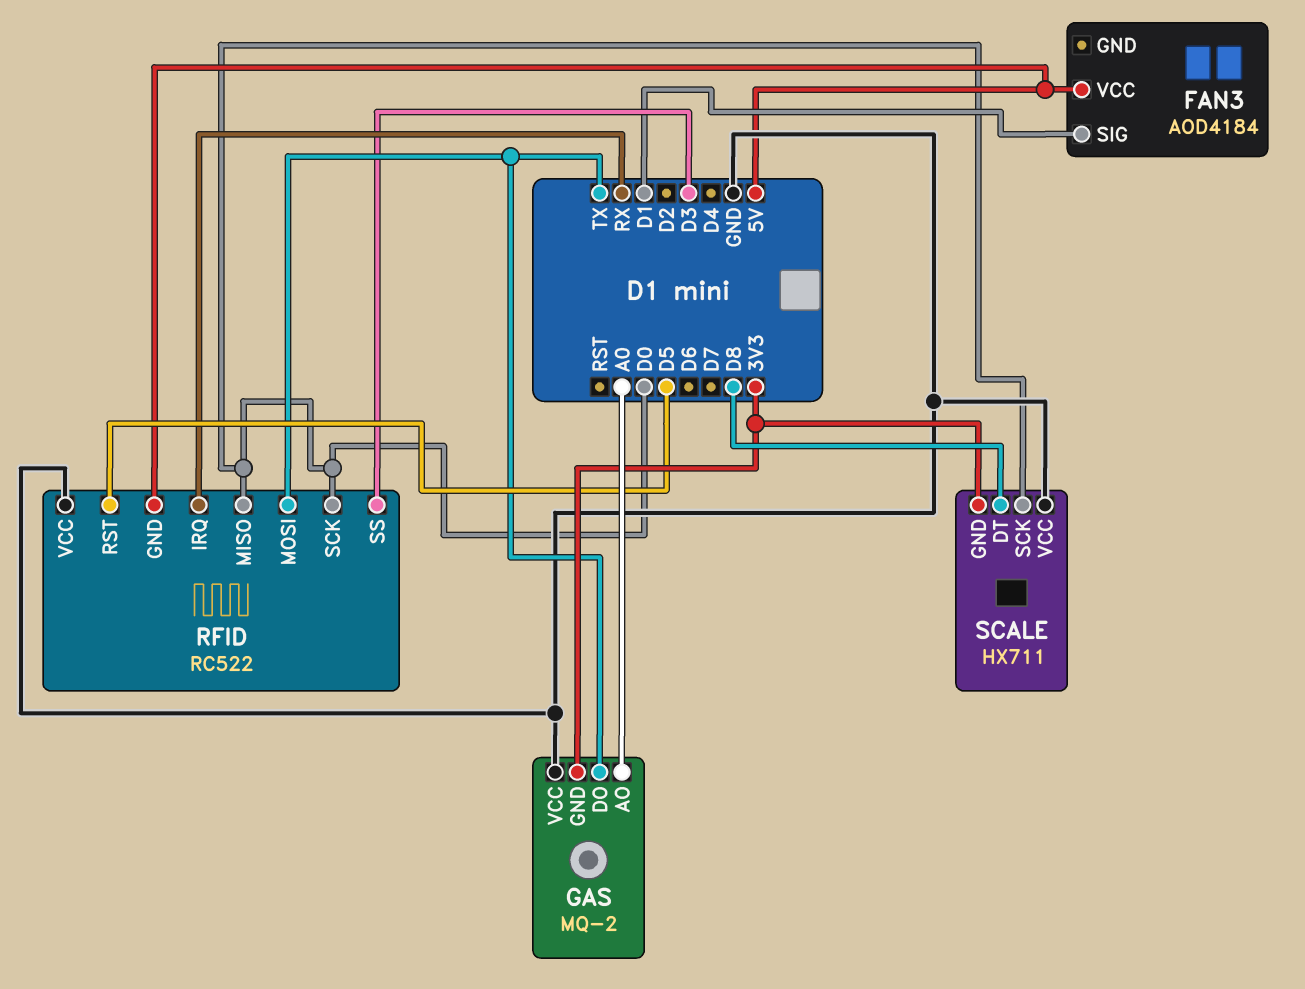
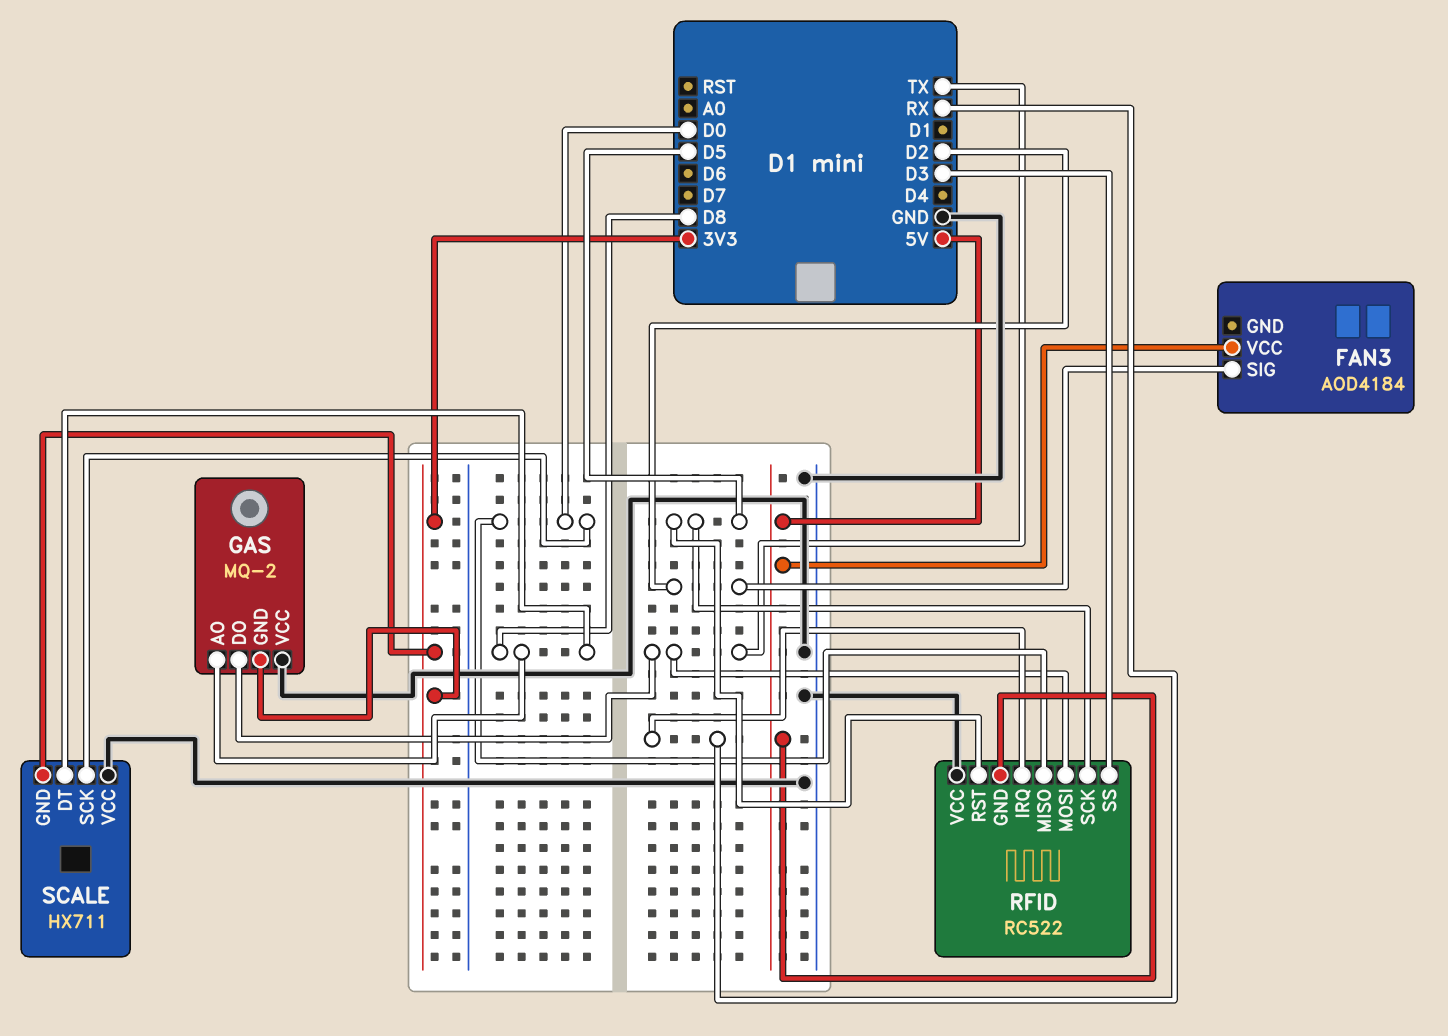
FAN3 pin SIG: D1 -> D2
GAS pin AO: A0 -> D8
RFID pin SCK: D0 -> D5

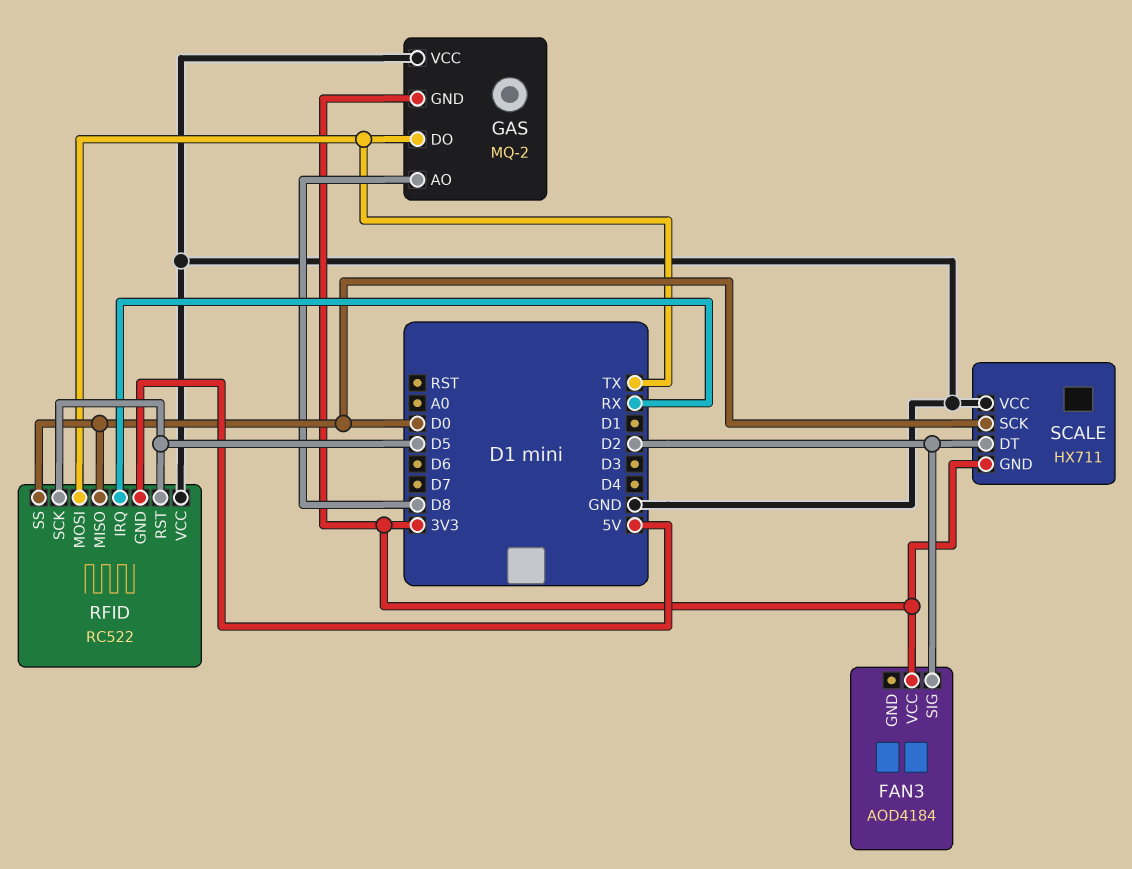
FAN3 pin VCC: 5V -> 3V3
RFID pin SS: D3 -> D0
SCALE pin DT: D8 -> D2

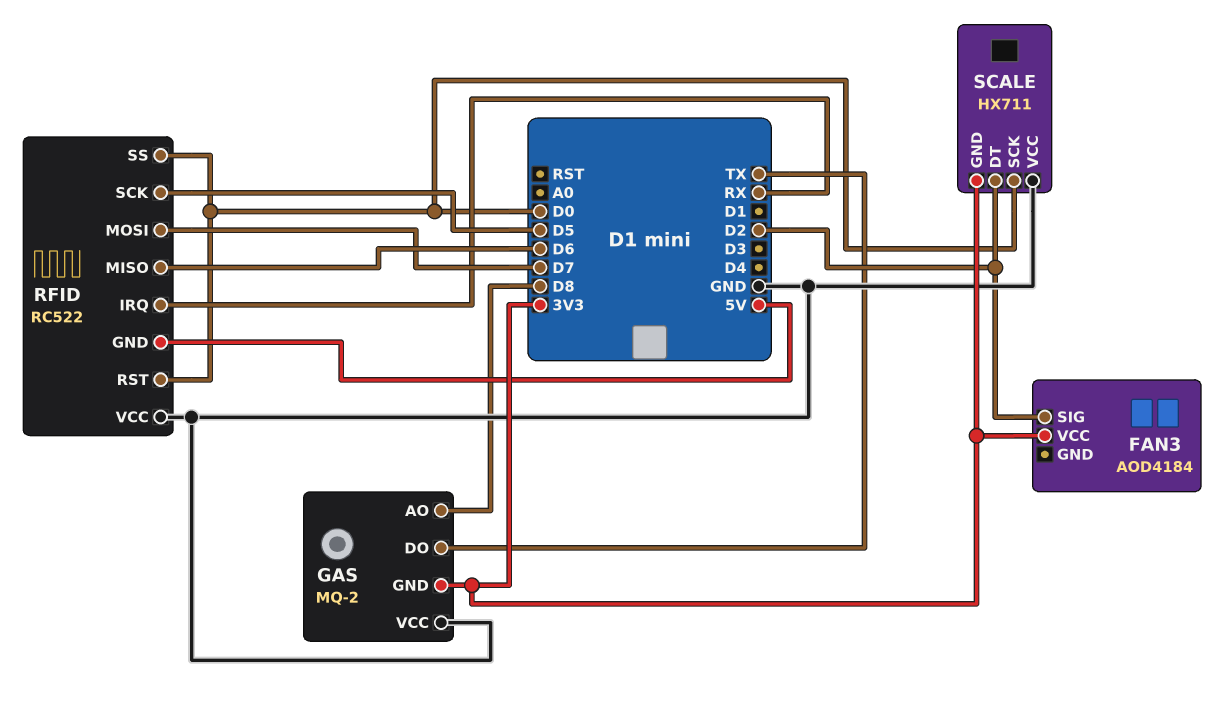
RFID pin MISO: D0 -> D6
RFID pin MOSI: TX -> D7
RFID pin RST: D5 -> D0

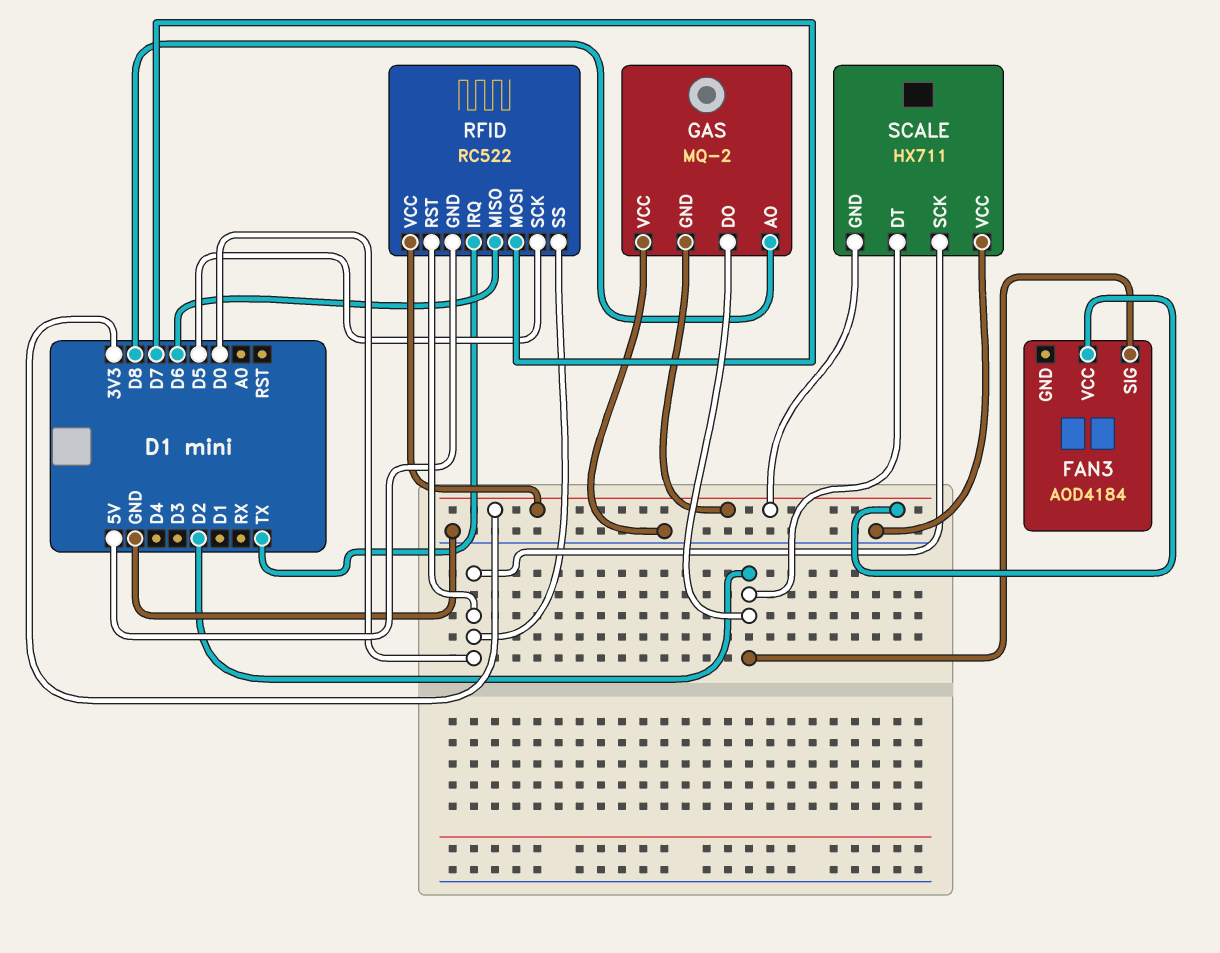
GAS pin DO: TX -> D2
RFID pin IRQ: RX -> TX
RFID pin VCC: GND -> 3V3

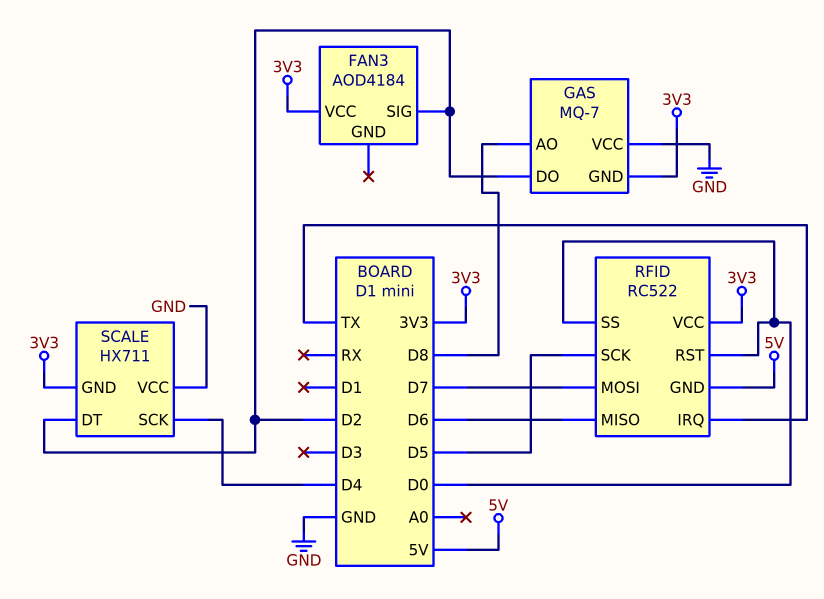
GAS: MQ-2 -> MQ-7
SCALE pin SCK: D0 -> D4

